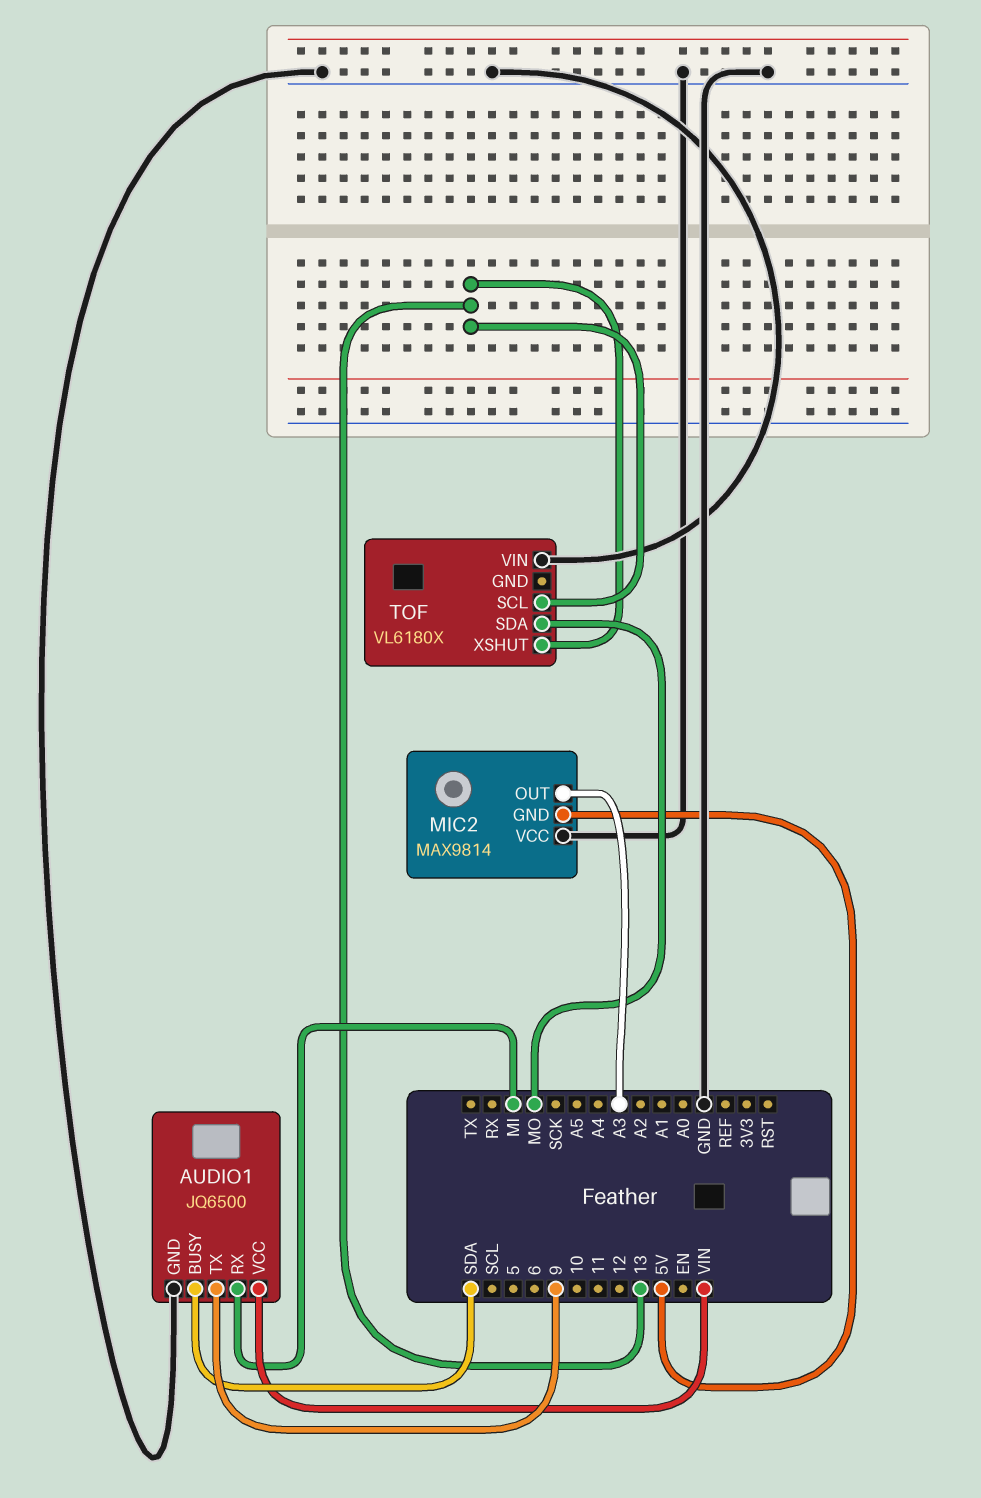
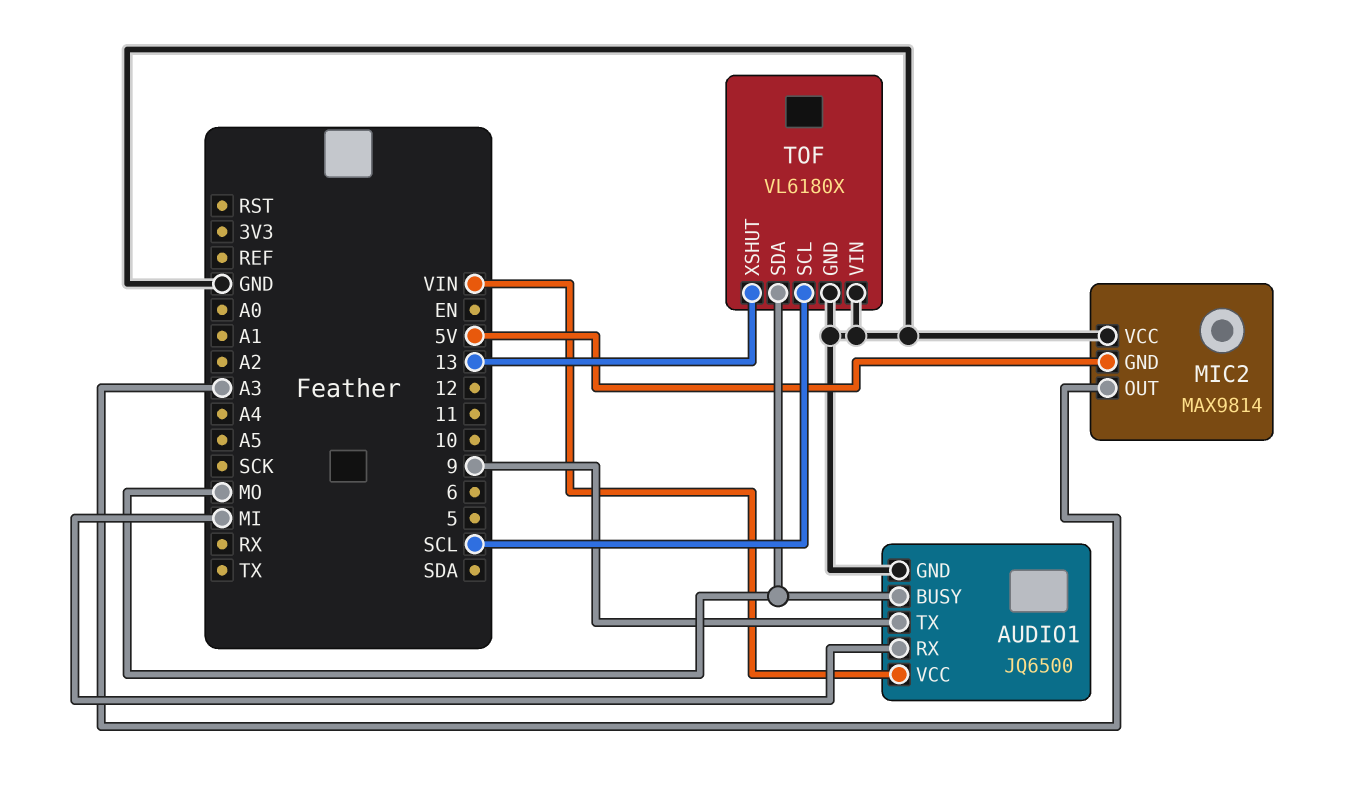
AUDIO1 pin BUSY: SDA -> MO
TOF pin GND: none -> GND
TOF pin SCL: 13 -> SCL

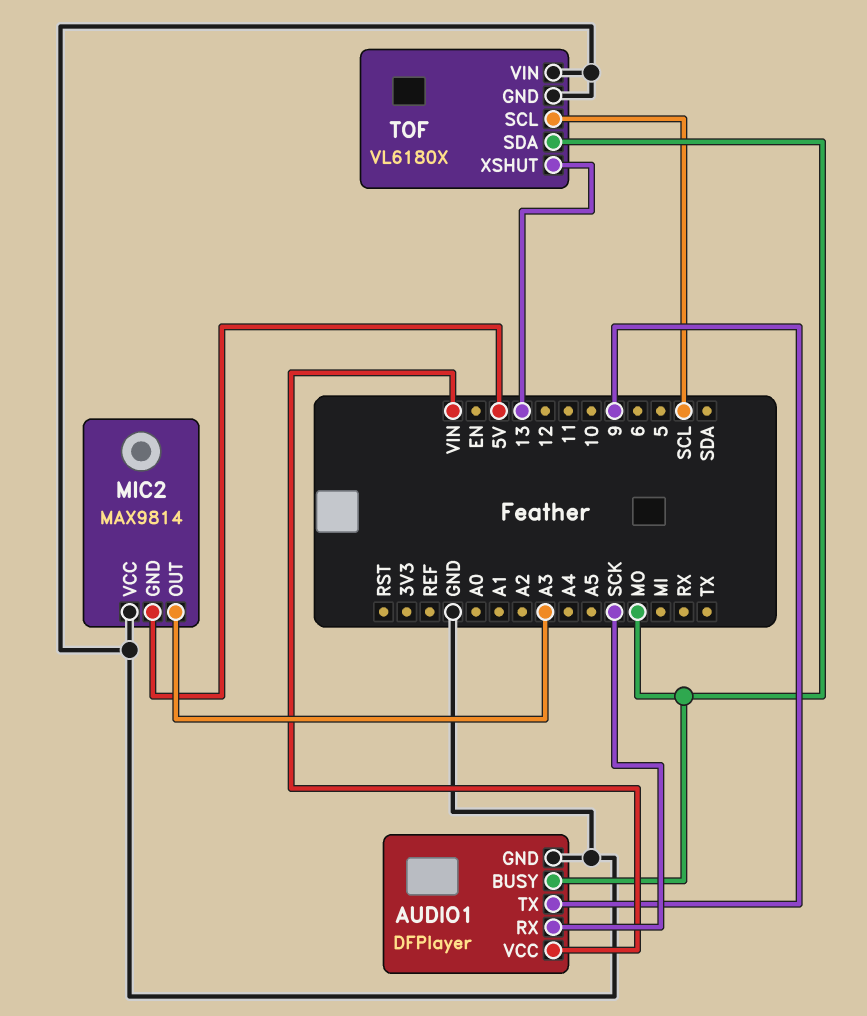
AUDIO1: JQ6500 -> DFPlayer
AUDIO1 pin RX: MI -> SCK

